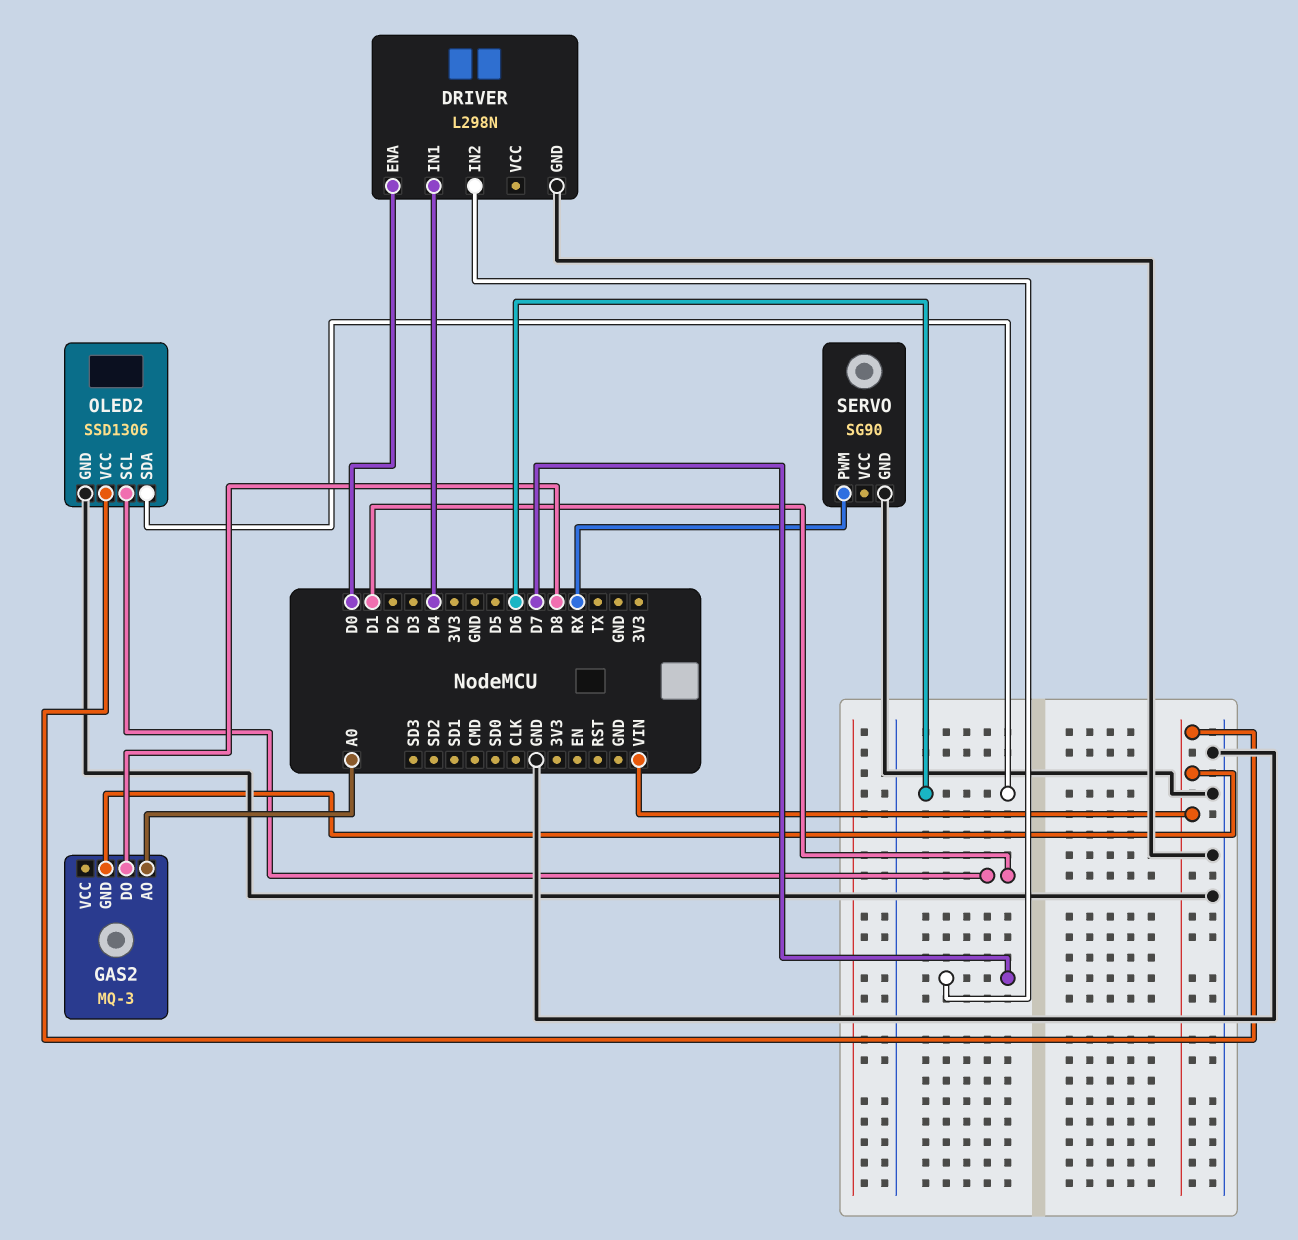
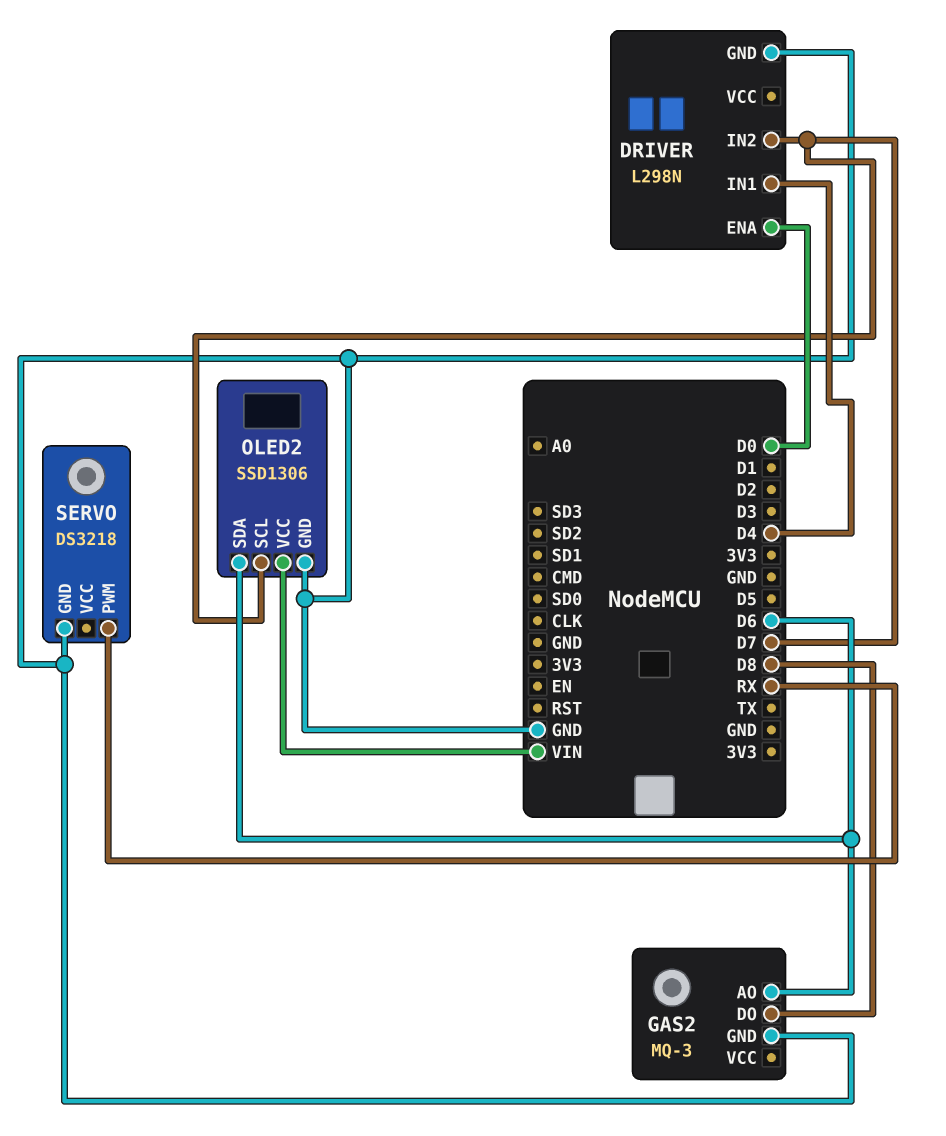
GAS2 pin AO: A0 -> D6
GAS2 pin GND: VIN -> GND
OLED2 pin SCL: D1 -> D7
SERVO: SG90 -> DS3218

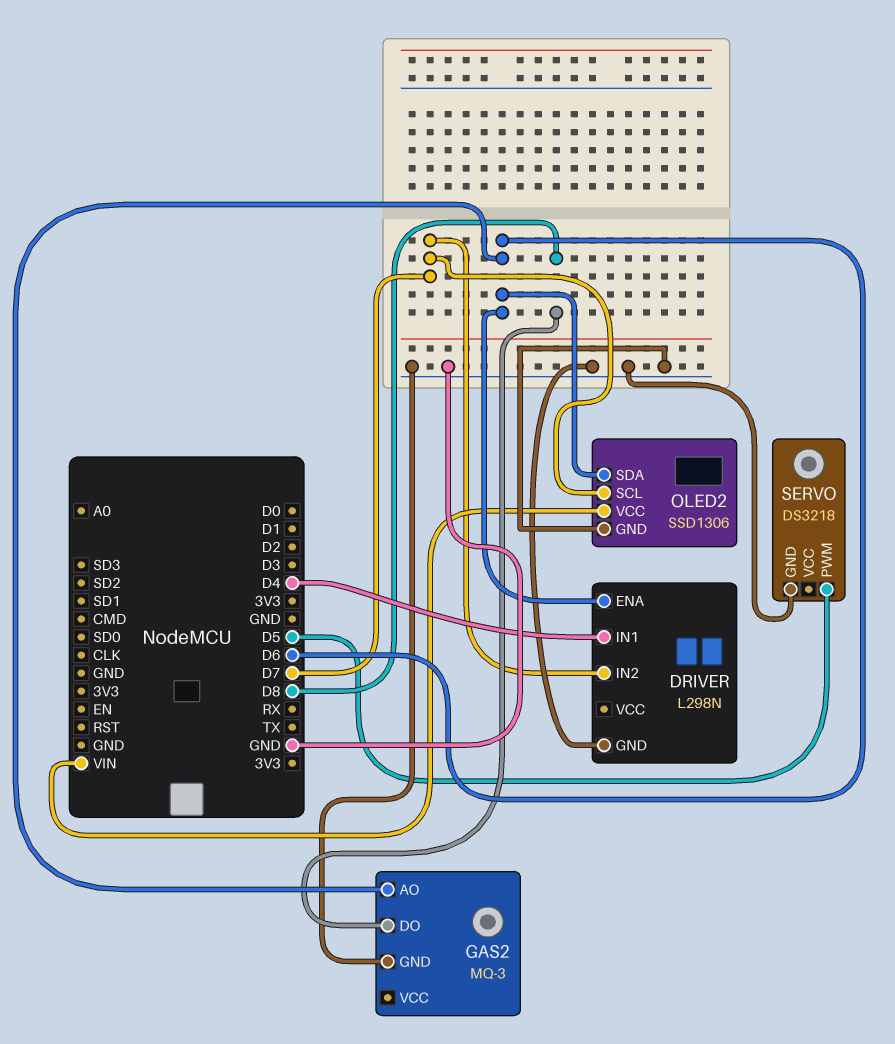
DRIVER pin ENA: D0 -> D6
SERVO pin PWM: RX -> D5

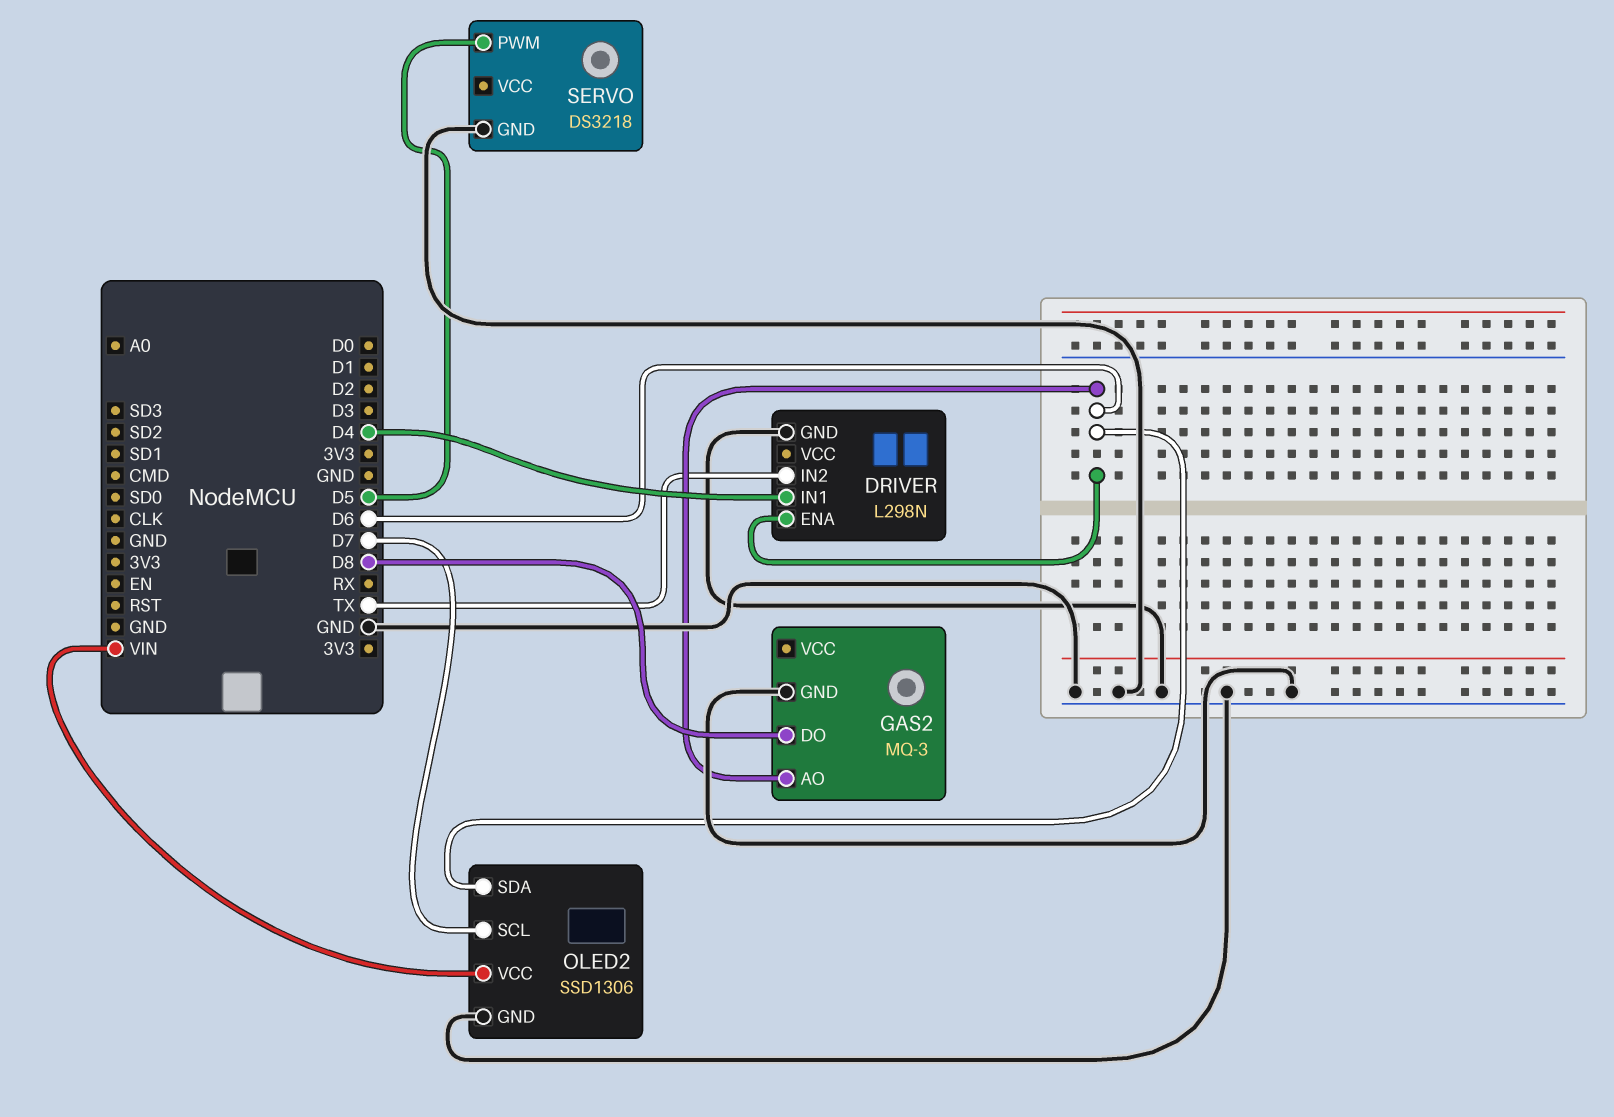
DRIVER pin IN2: D7 -> TX

